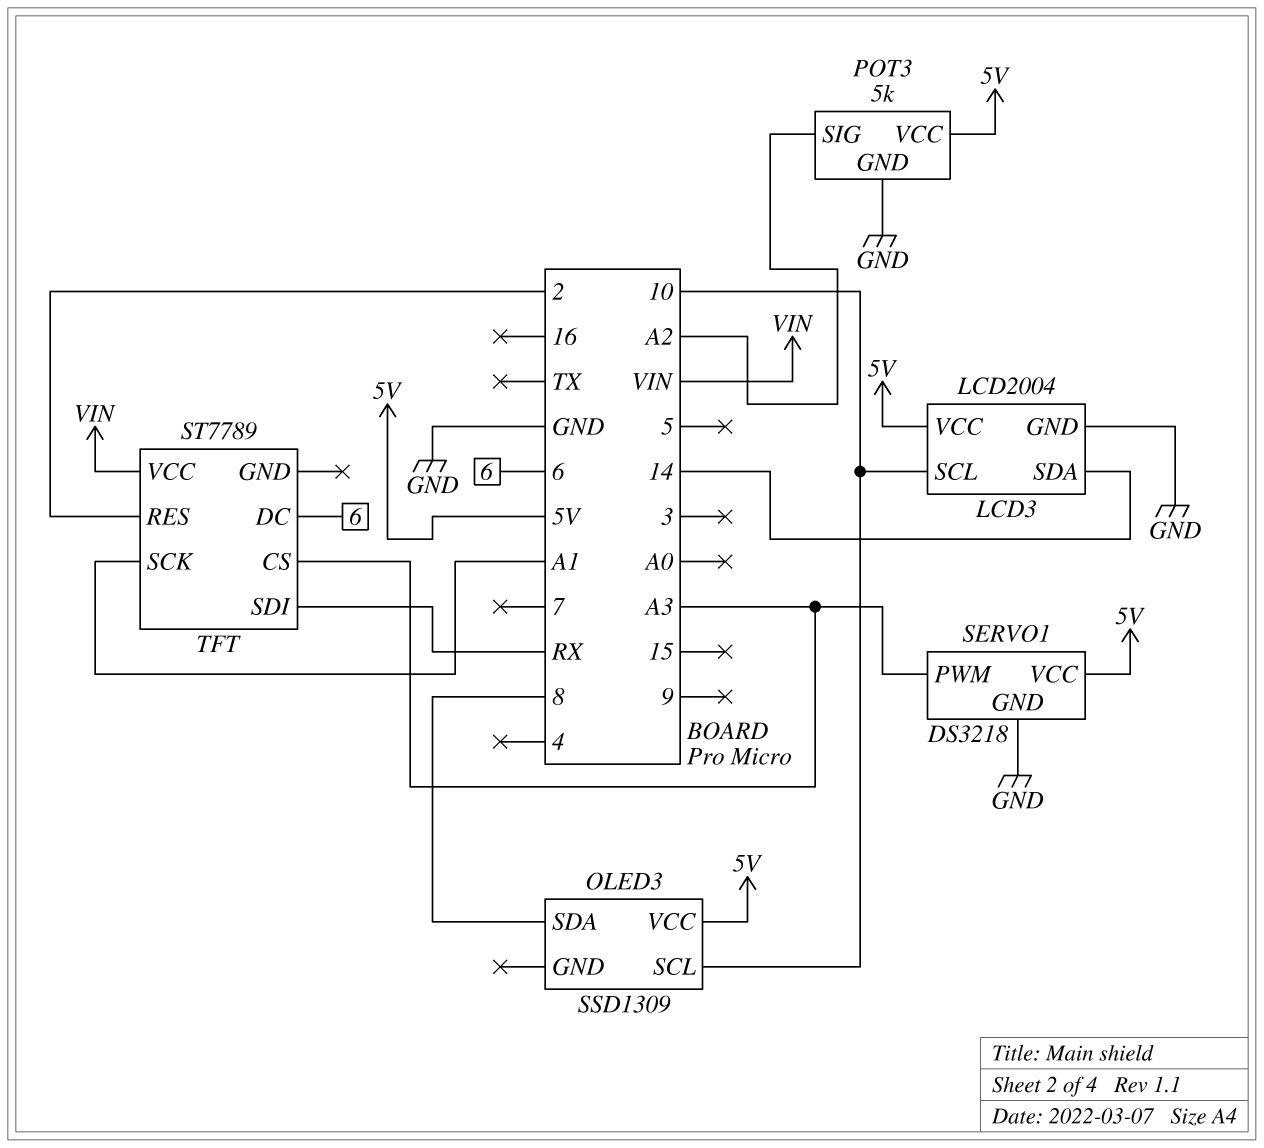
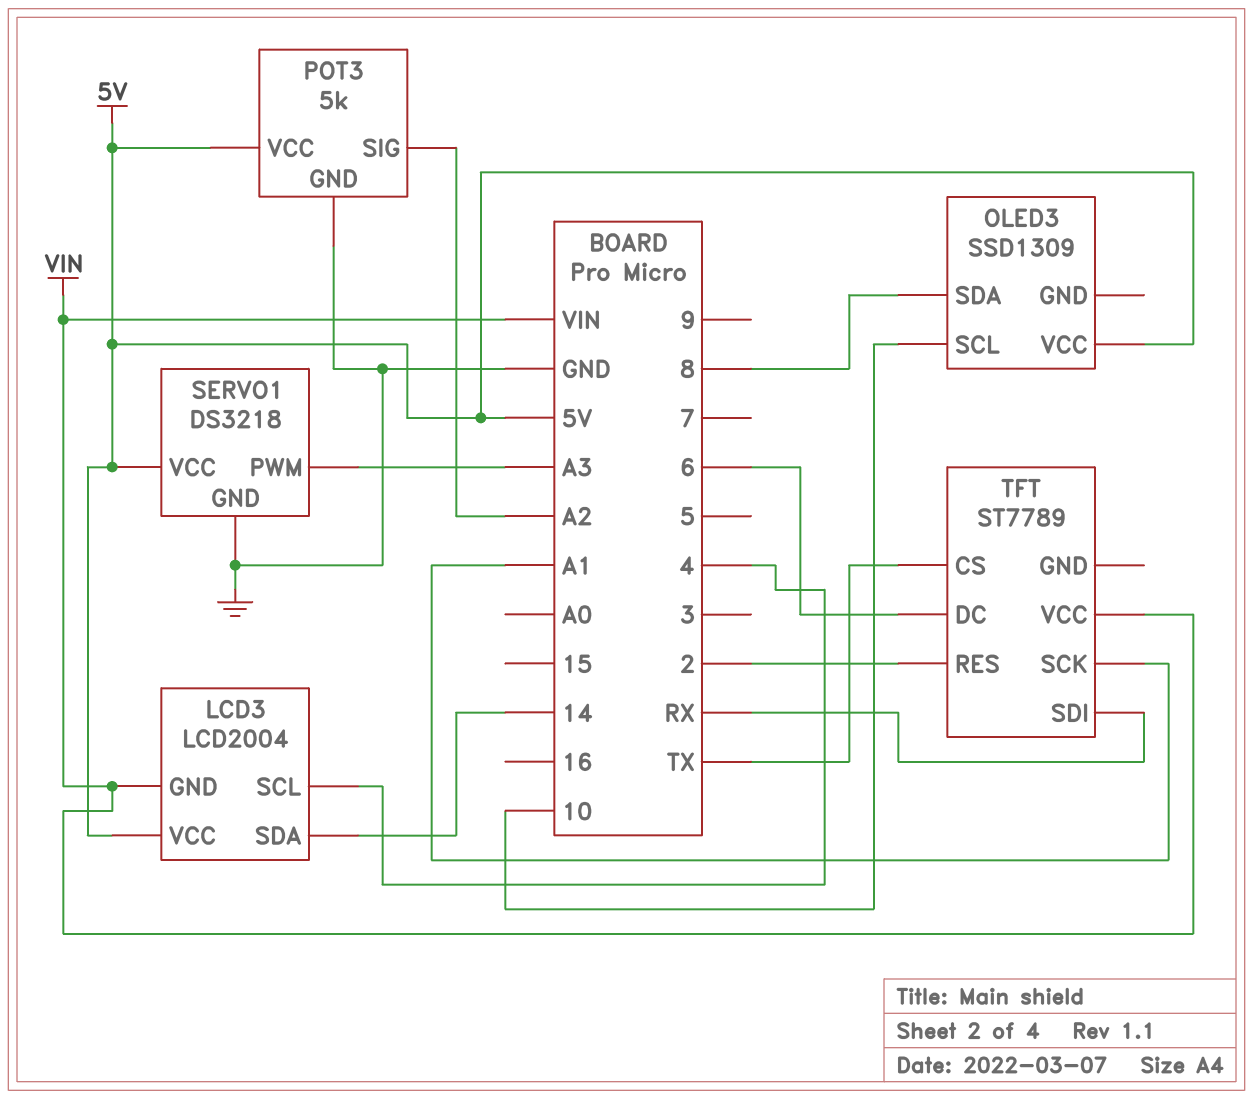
LCD3 pin GND: GND -> VIN
LCD3 pin SCL: 10 -> 4
TFT pin CS: A3 -> TX

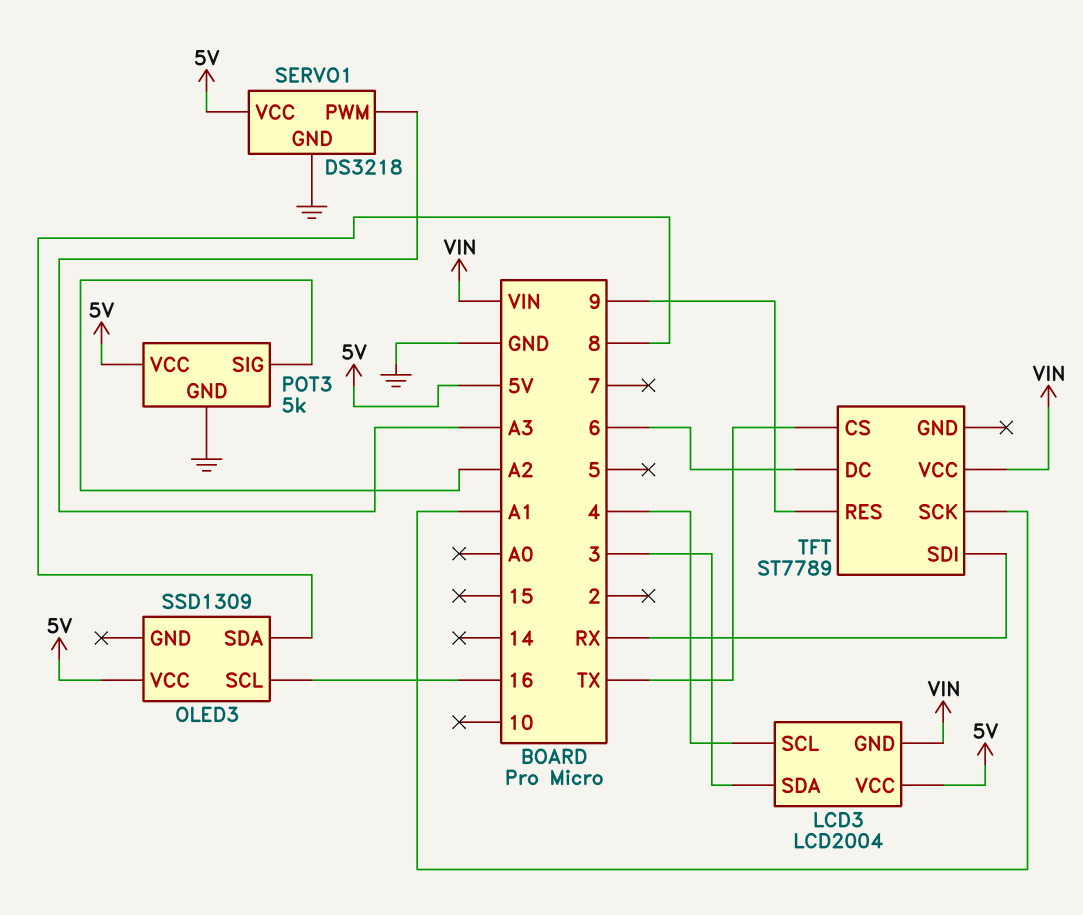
LCD3 pin SDA: 14 -> 3
OLED3 pin SCL: 10 -> 16
TFT pin RES: 2 -> 9

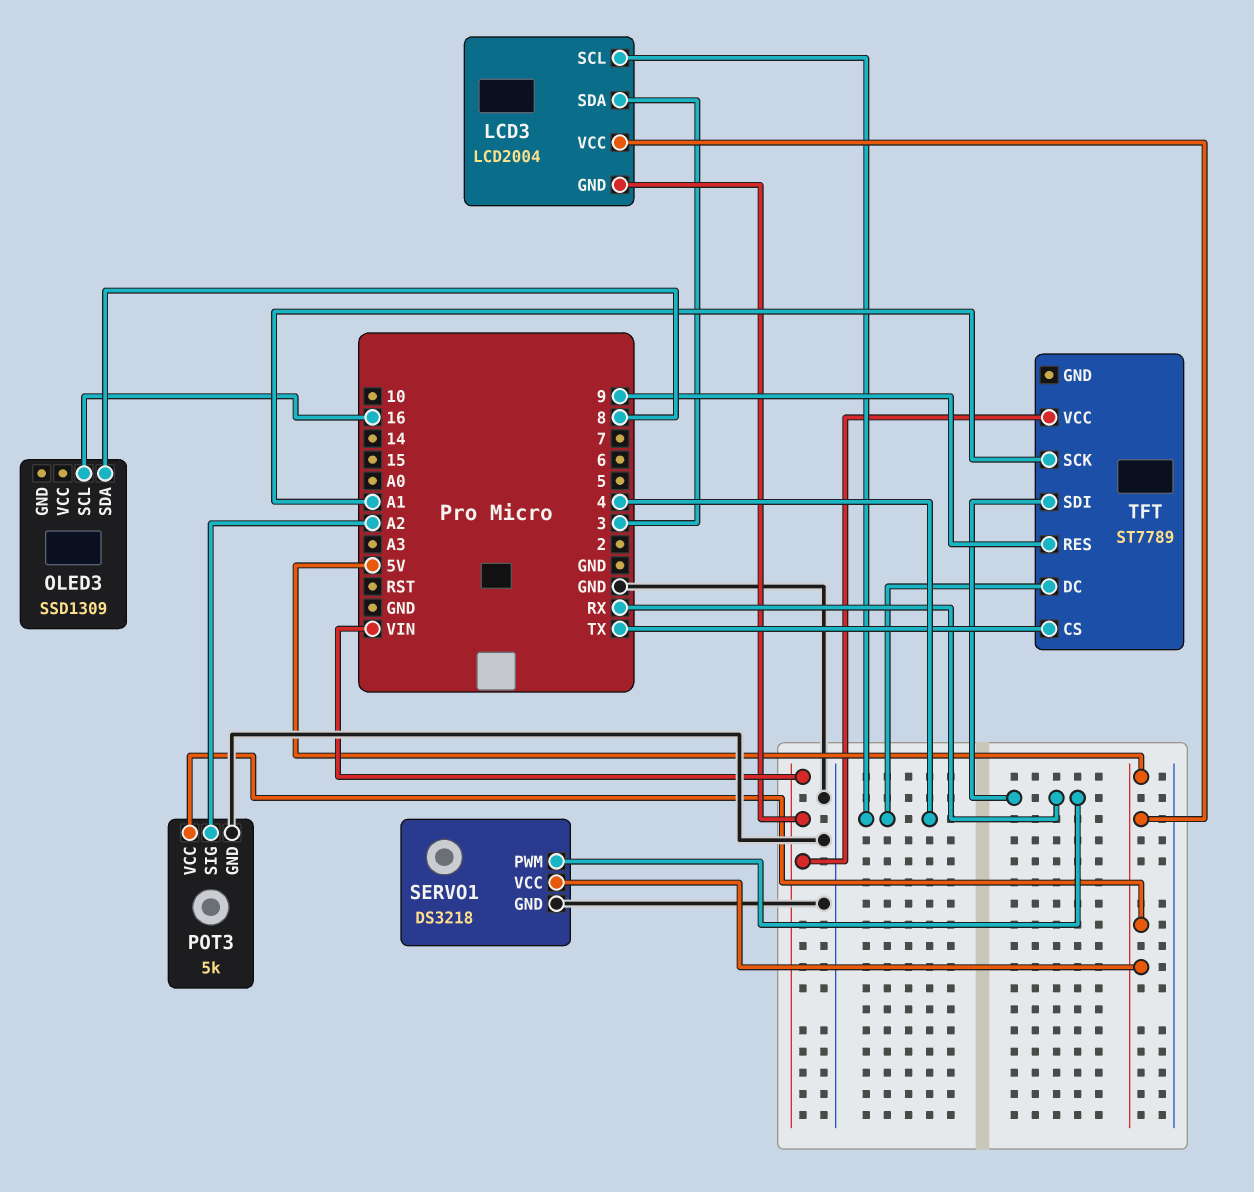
OLED3 pin VCC: 5V -> none
SERVO1 pin PWM: A3 -> RX
TFT pin DC: 6 -> 4

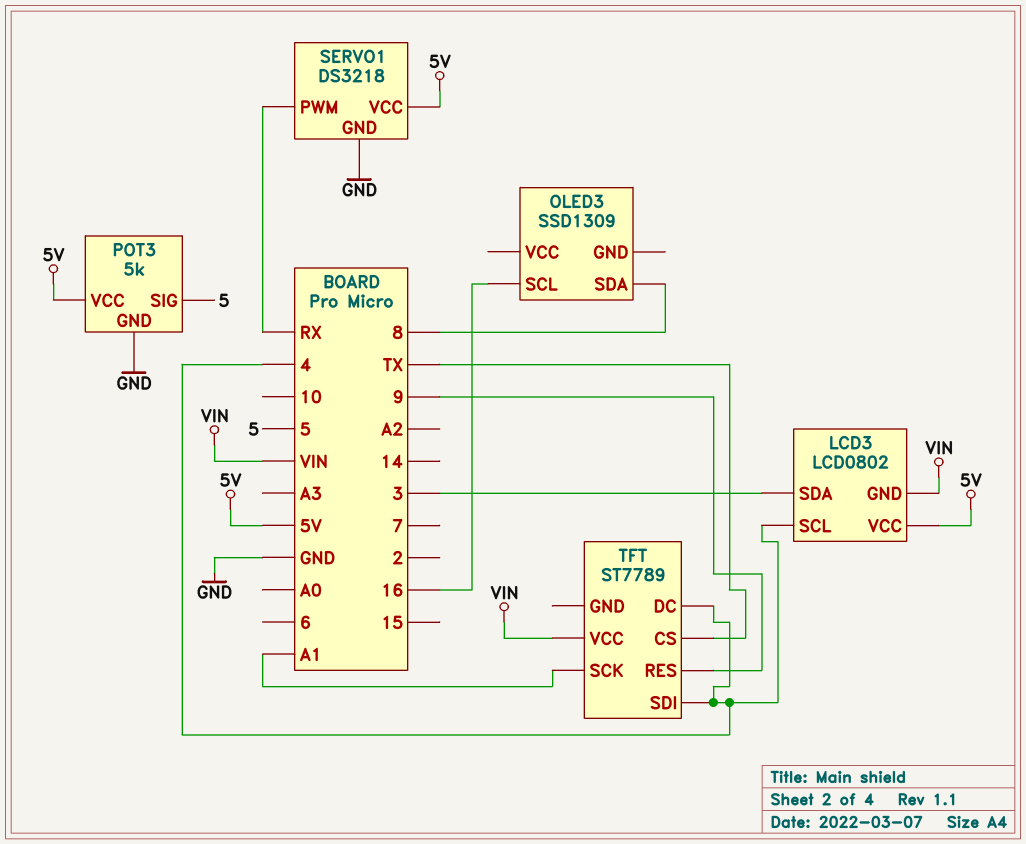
LCD3: LCD2004 -> LCD0802
POT3 pin SIG: A2 -> 5
TFT pin SDI: RX -> 4

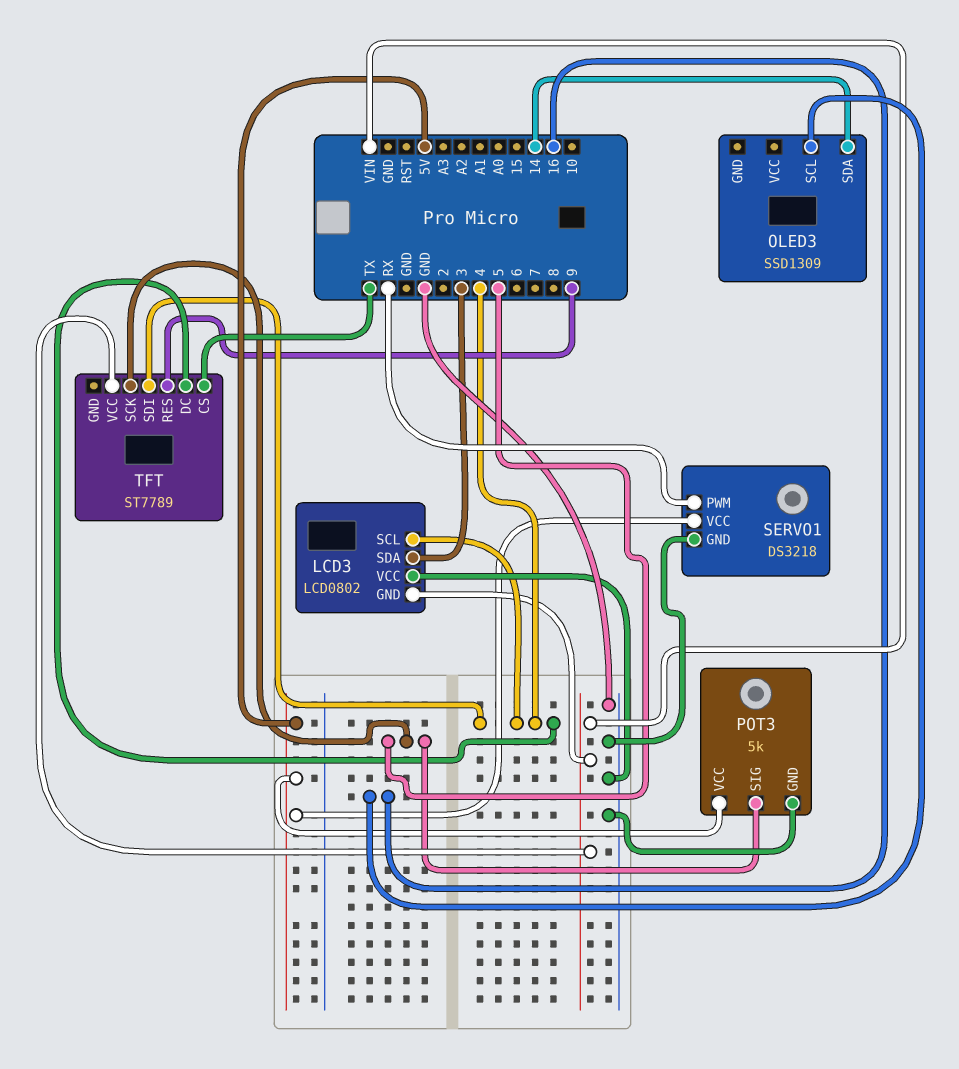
LCD3 pin VCC: 5V -> GND
OLED3 pin SDA: 8 -> 14
TFT pin SCK: A1 -> 5

